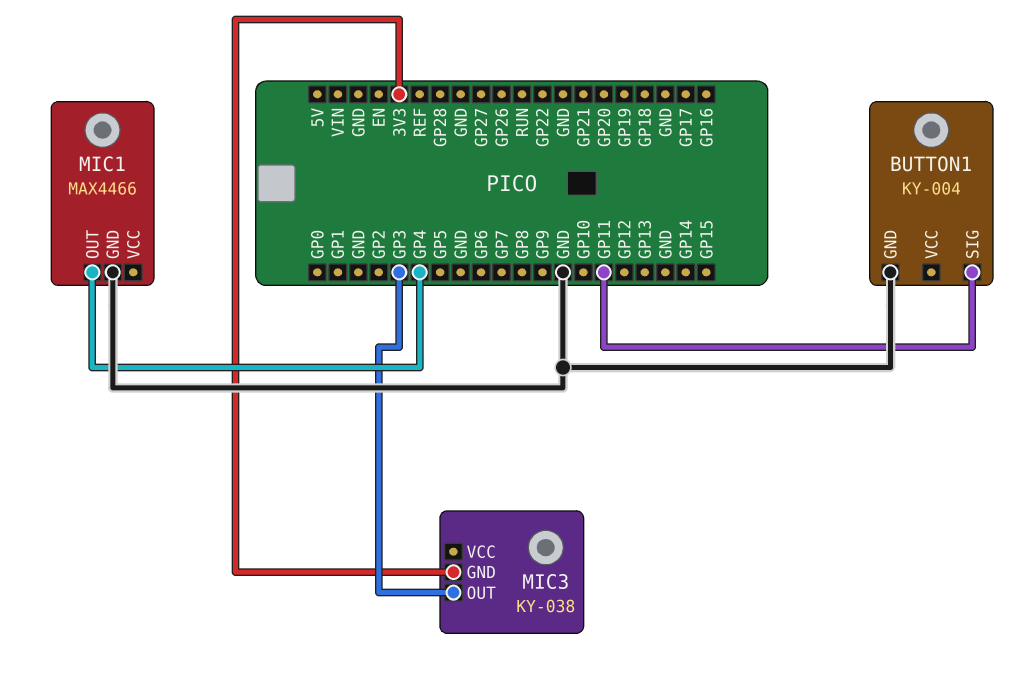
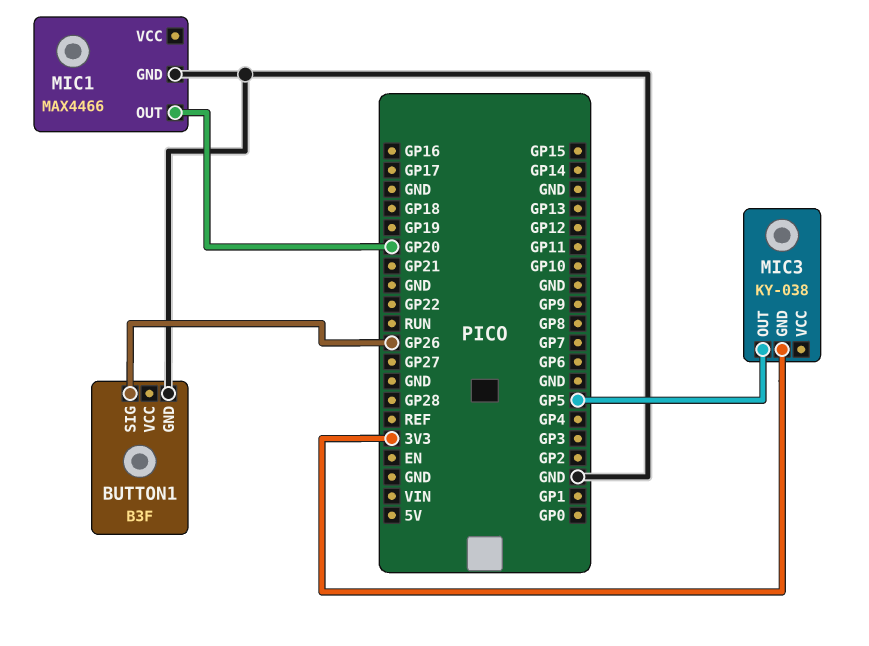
BUTTON1: KY-004 -> B3F
BUTTON1 pin SIG: GP11 -> GP26
MIC1 pin OUT: GP4 -> GP20
MIC3 pin OUT: GP3 -> GP5

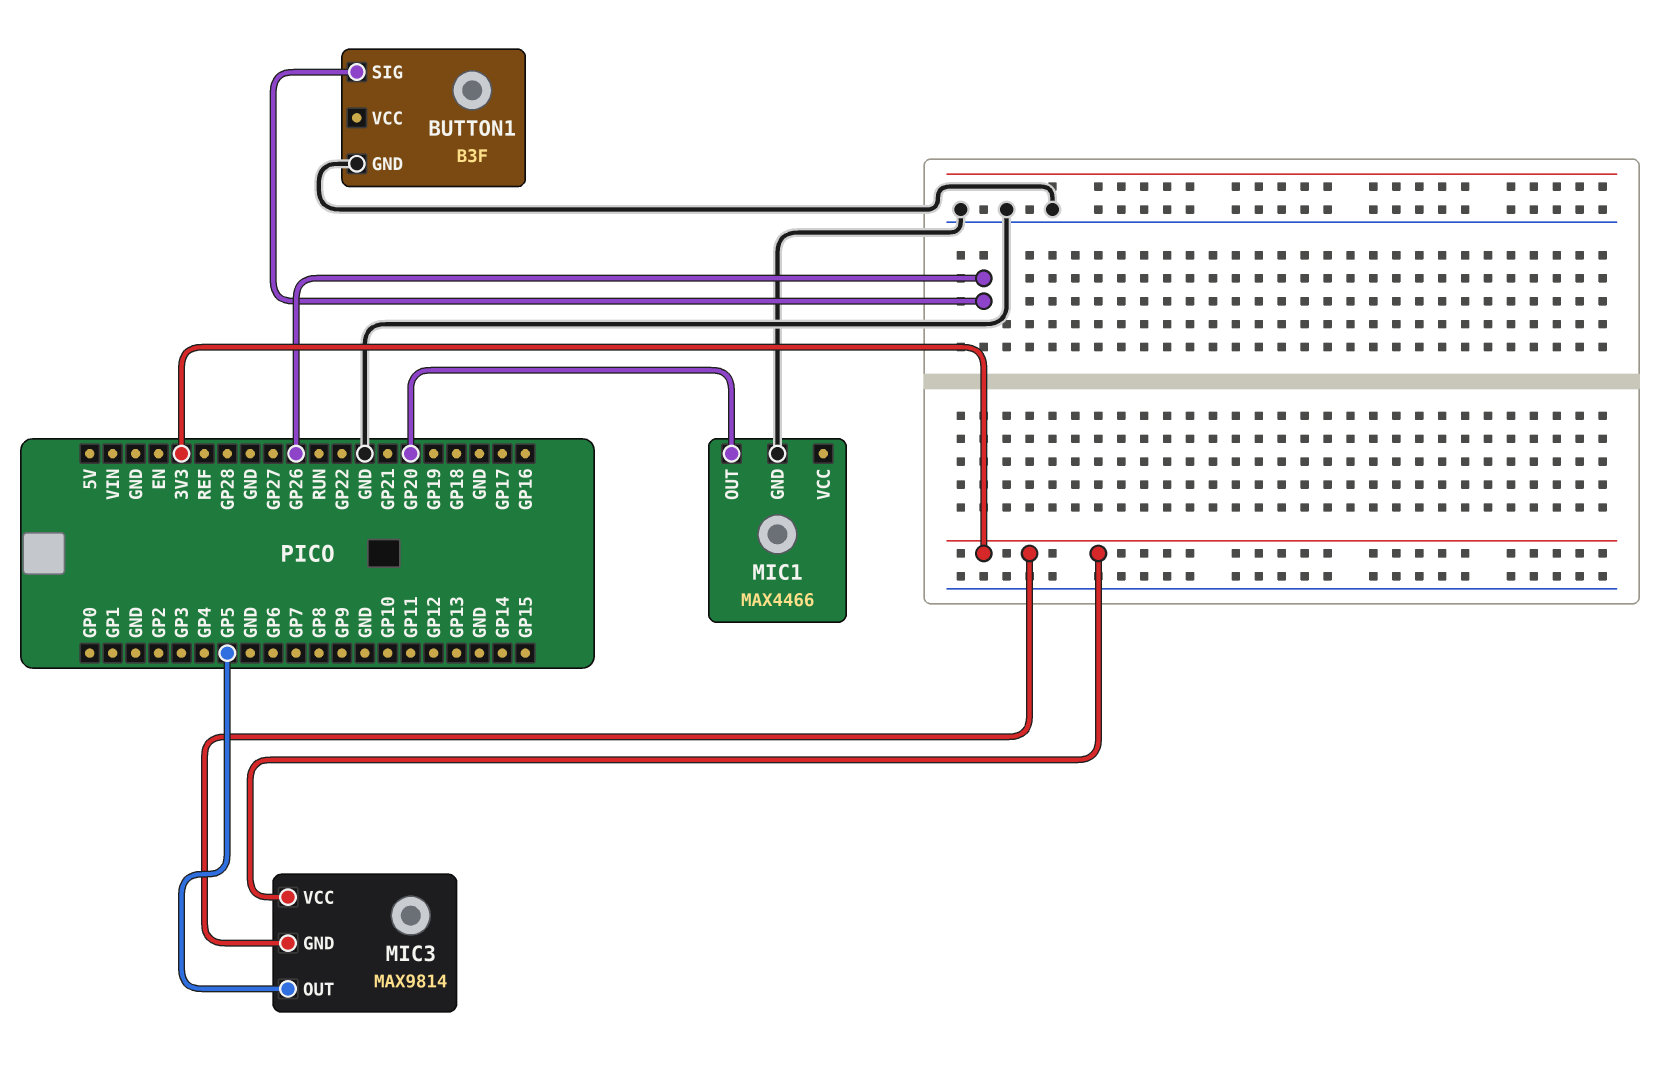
MIC3: KY-038 -> MAX9814
MIC3 pin VCC: none -> 3V3

